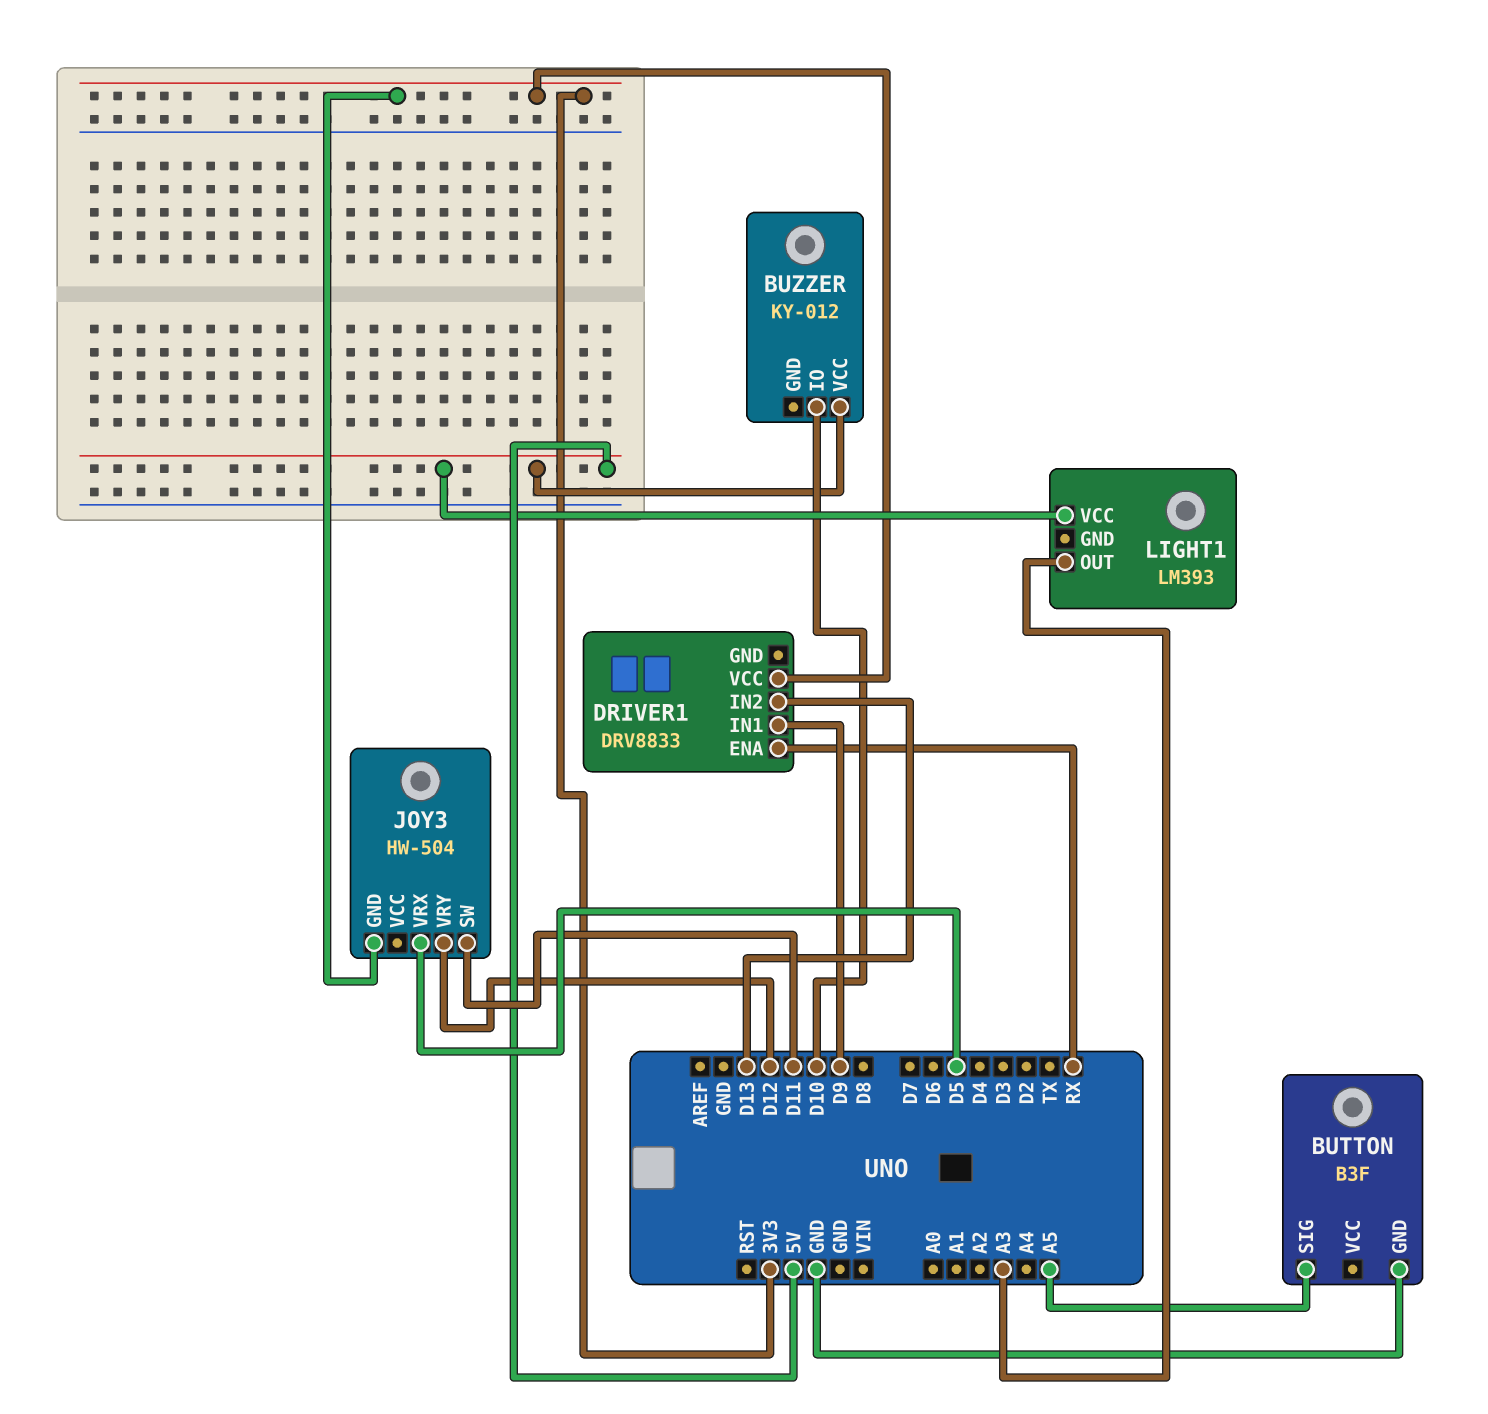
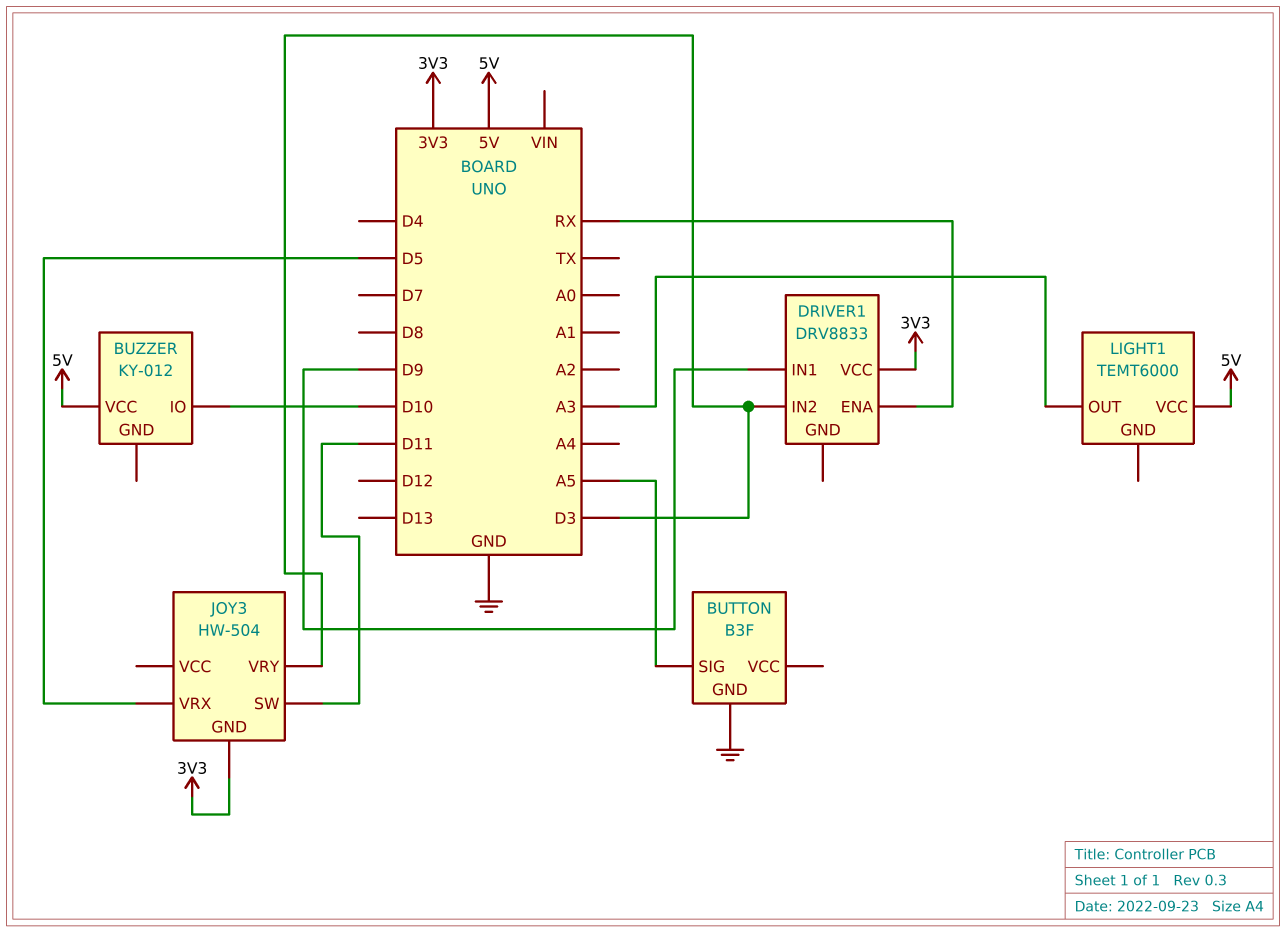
DRIVER1 pin IN2: D13 -> D3
JOY3 pin VRY: D12 -> D3
LIGHT1: LM393 -> TEMT6000

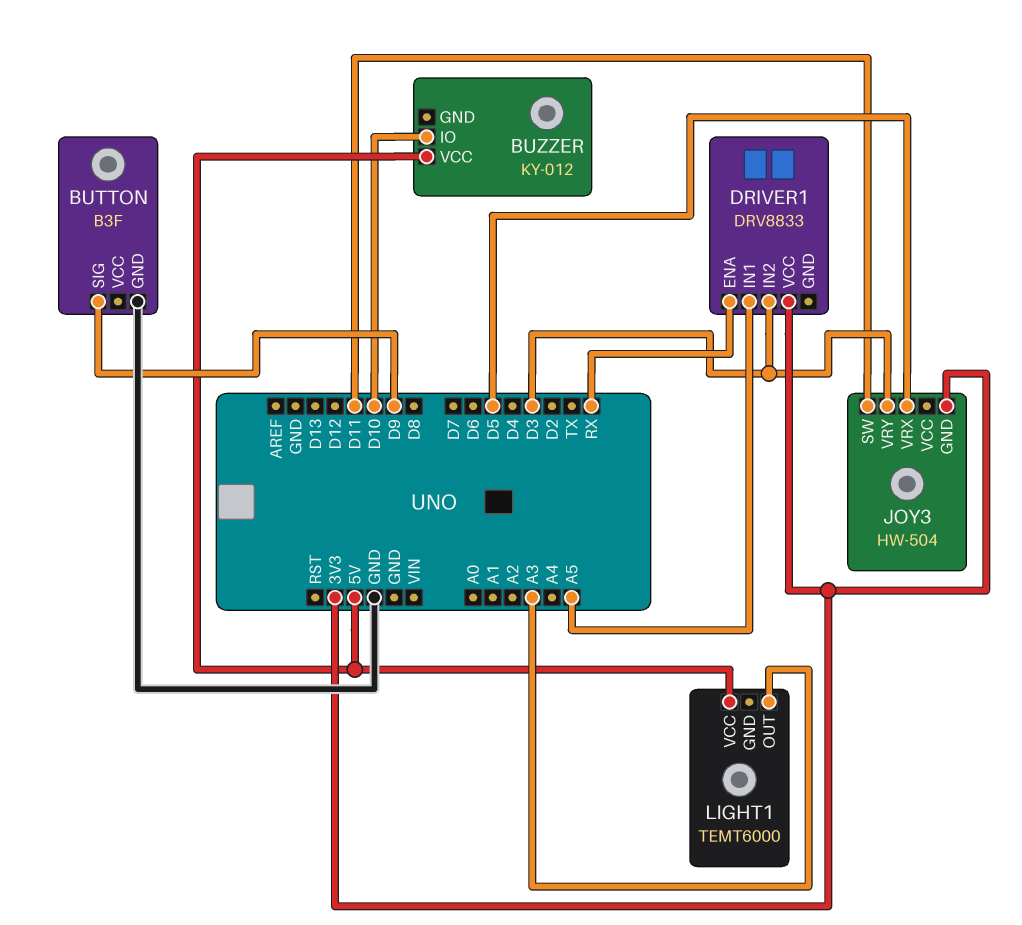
BUTTON pin SIG: A5 -> D9
DRIVER1 pin IN1: D9 -> A5

